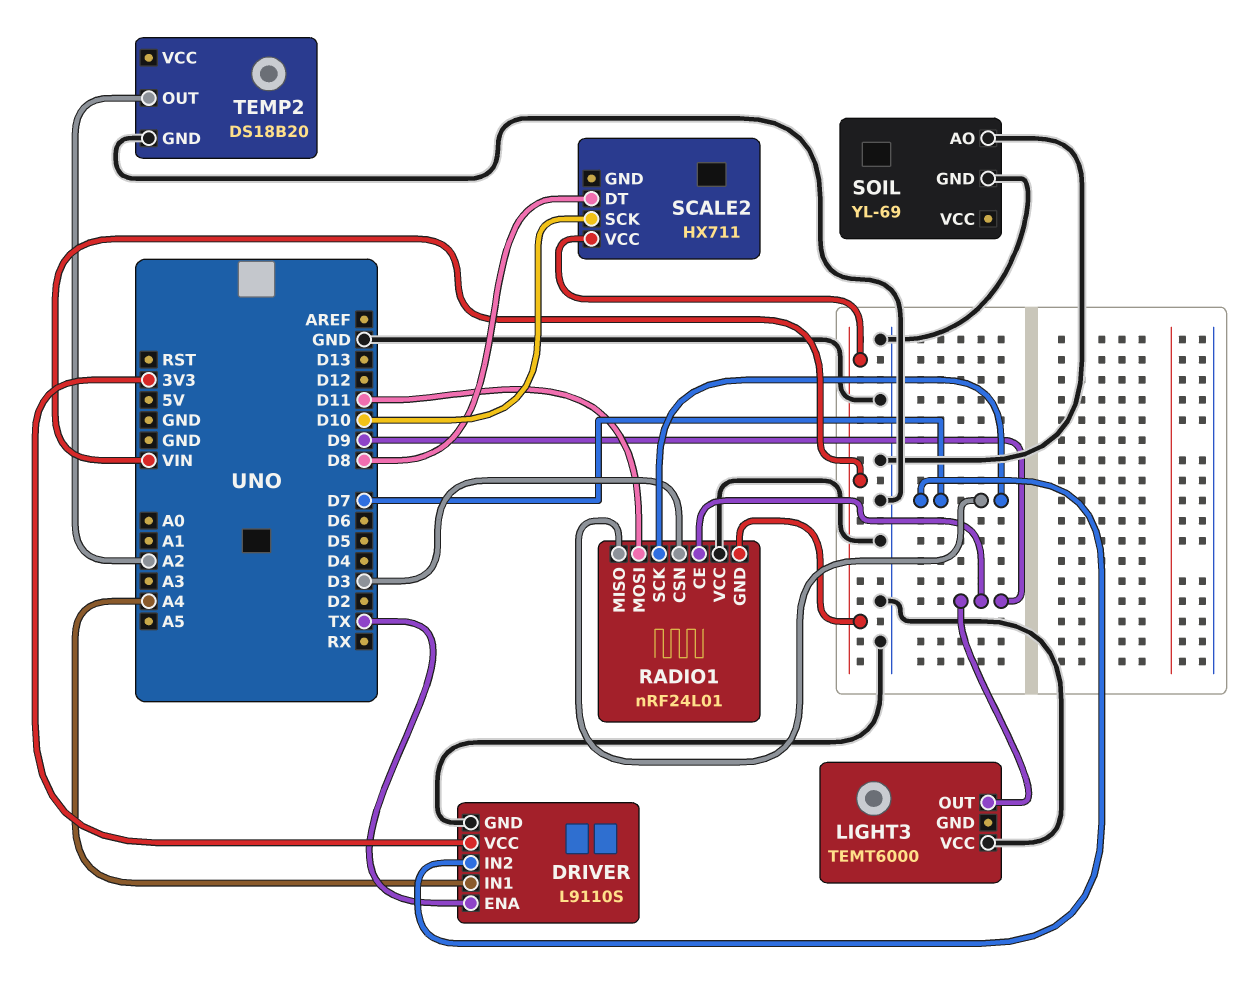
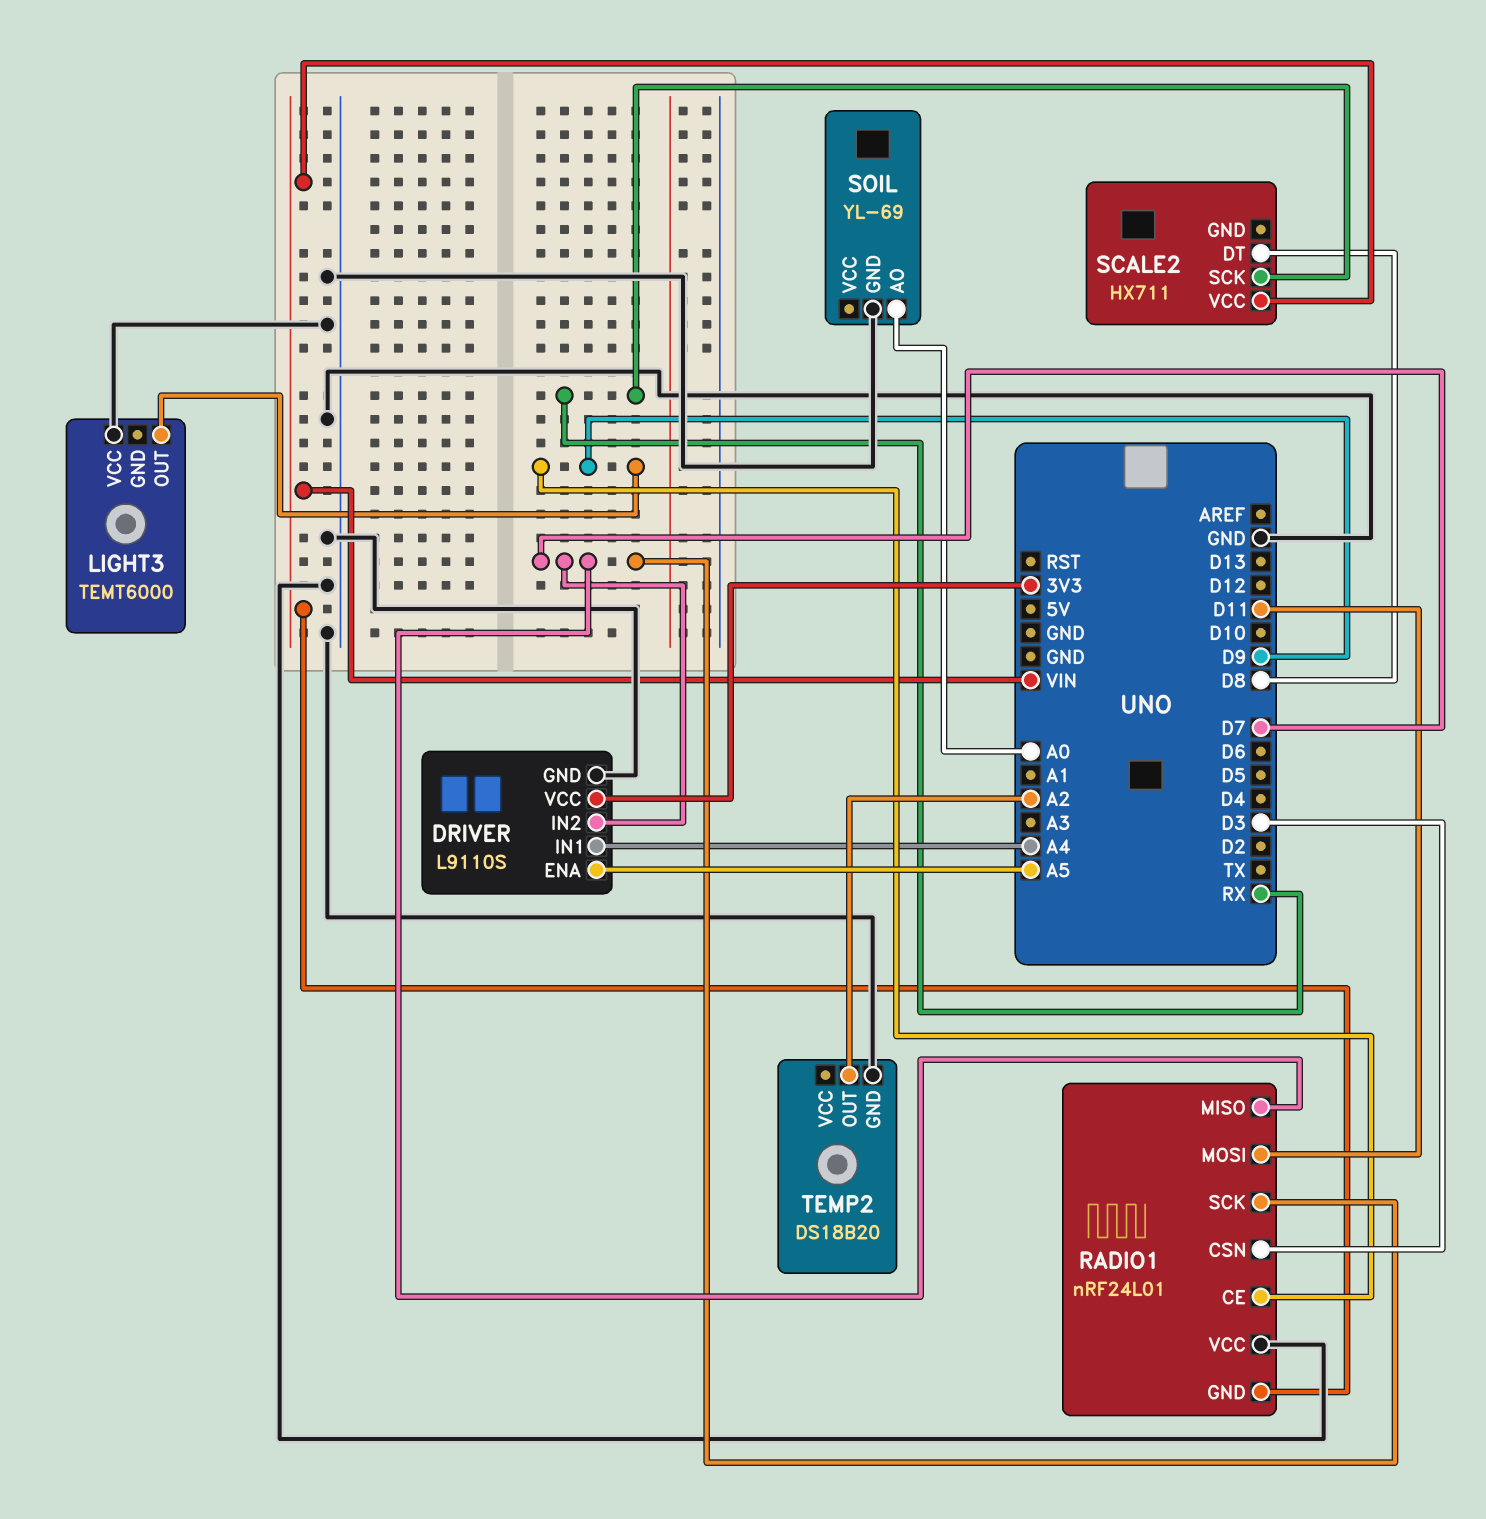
DRIVER pin ENA: TX -> A5
SCALE2 pin SCK: D10 -> RX
SOIL pin AO: GND -> A0

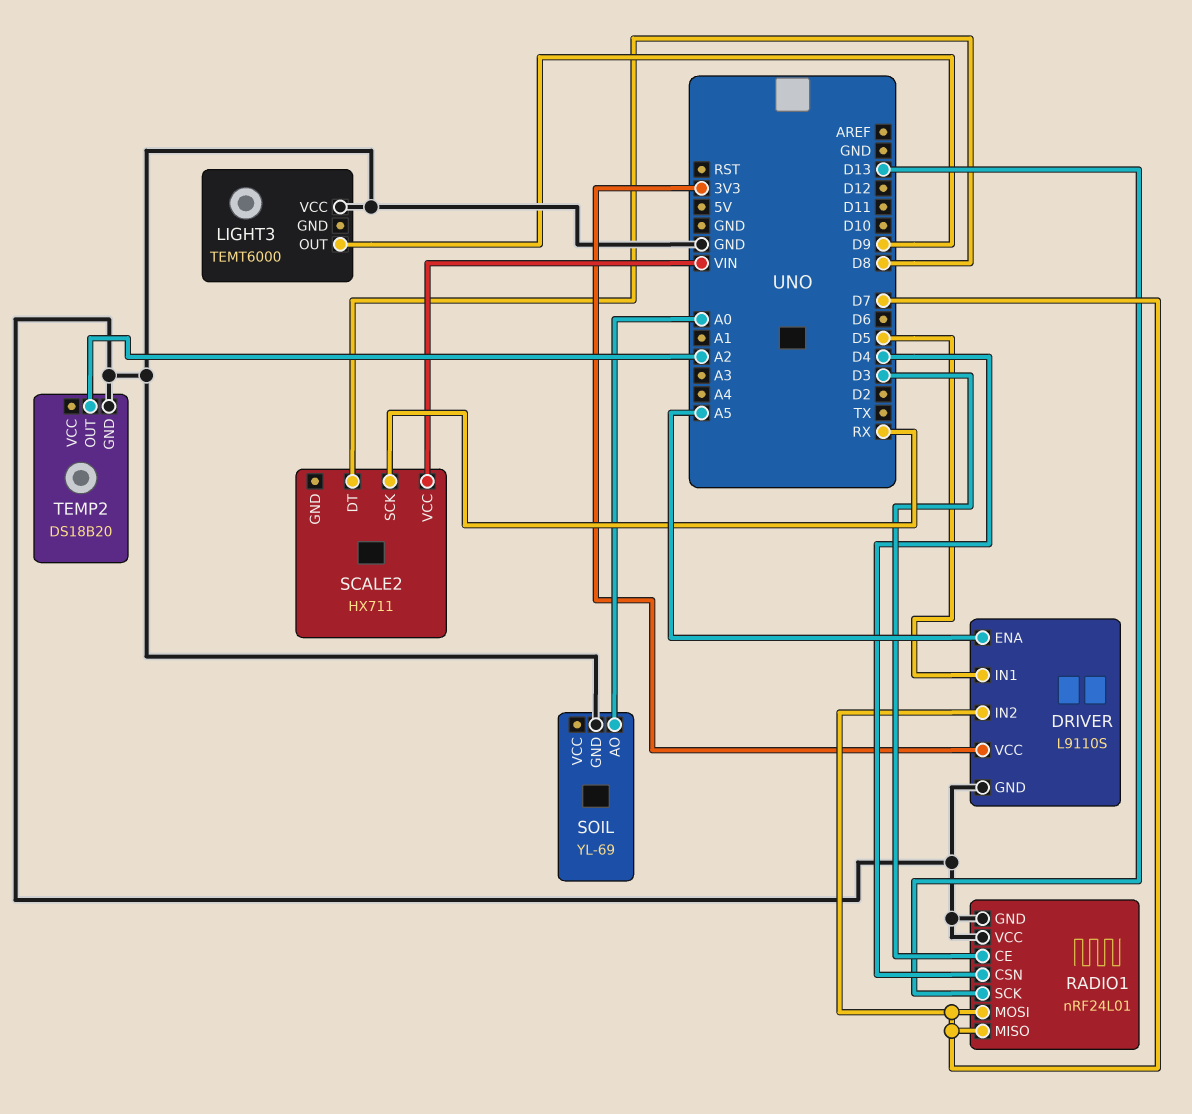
DRIVER pin IN1: A4 -> D5
RADIO1 pin CE: D9 -> D3
RADIO1 pin CSN: D3 -> D4
RADIO1 pin GND: VIN -> GND
RADIO1 pin MOSI: D11 -> D7
RADIO1 pin SCK: D7 -> D13

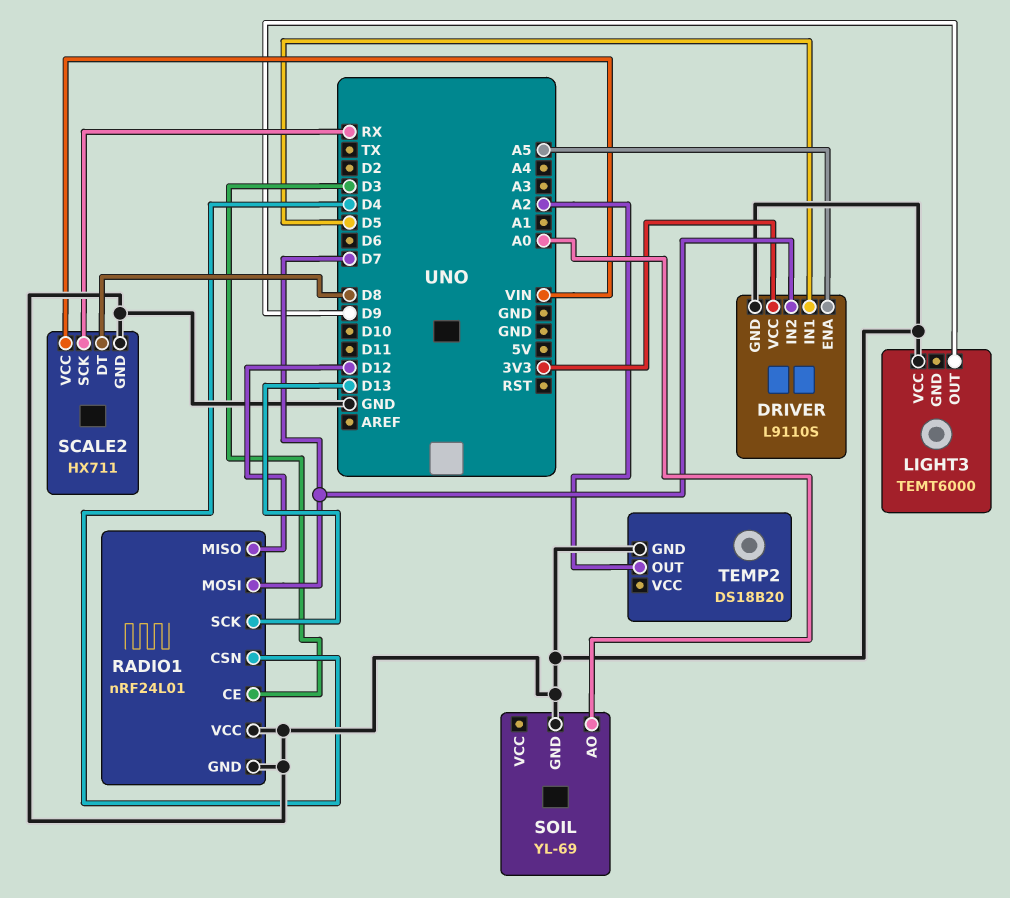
RADIO1 pin MISO: D7 -> D12
SCALE2 pin GND: none -> GND

